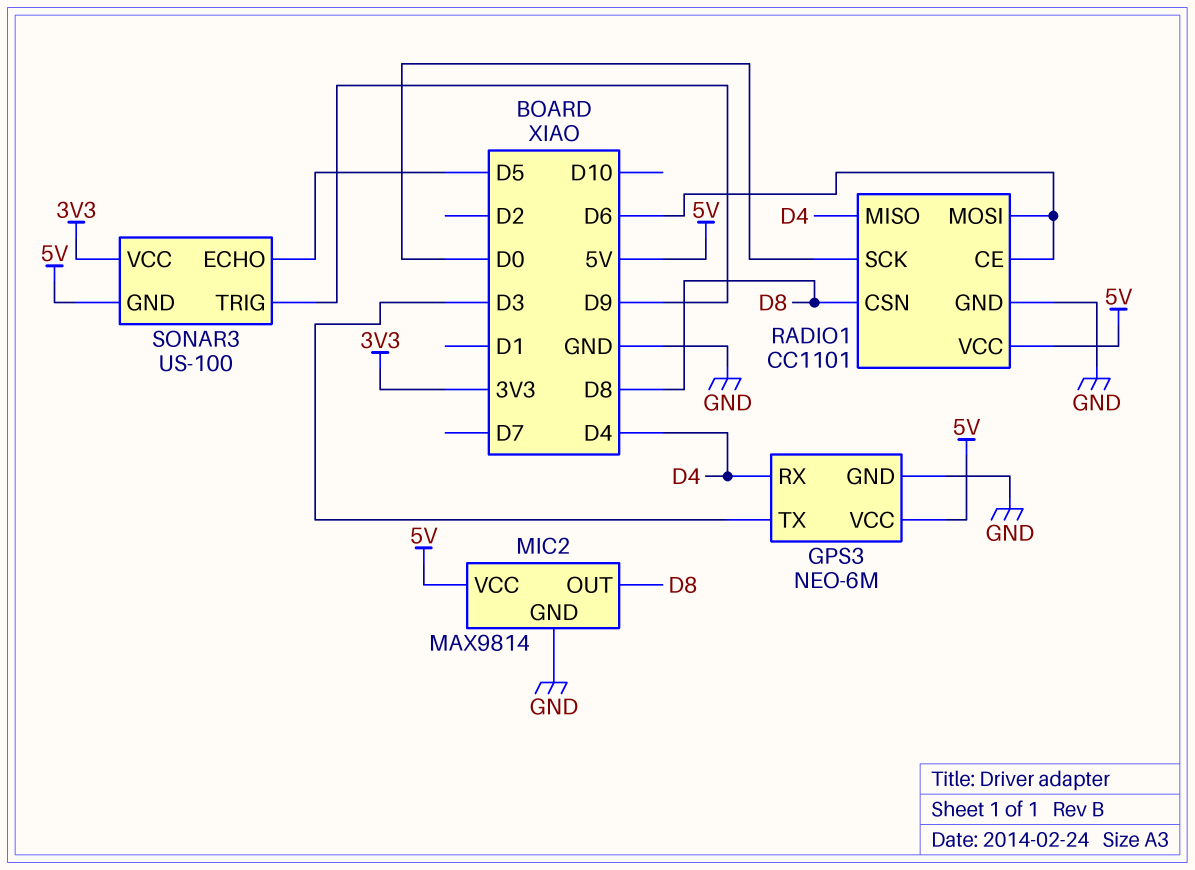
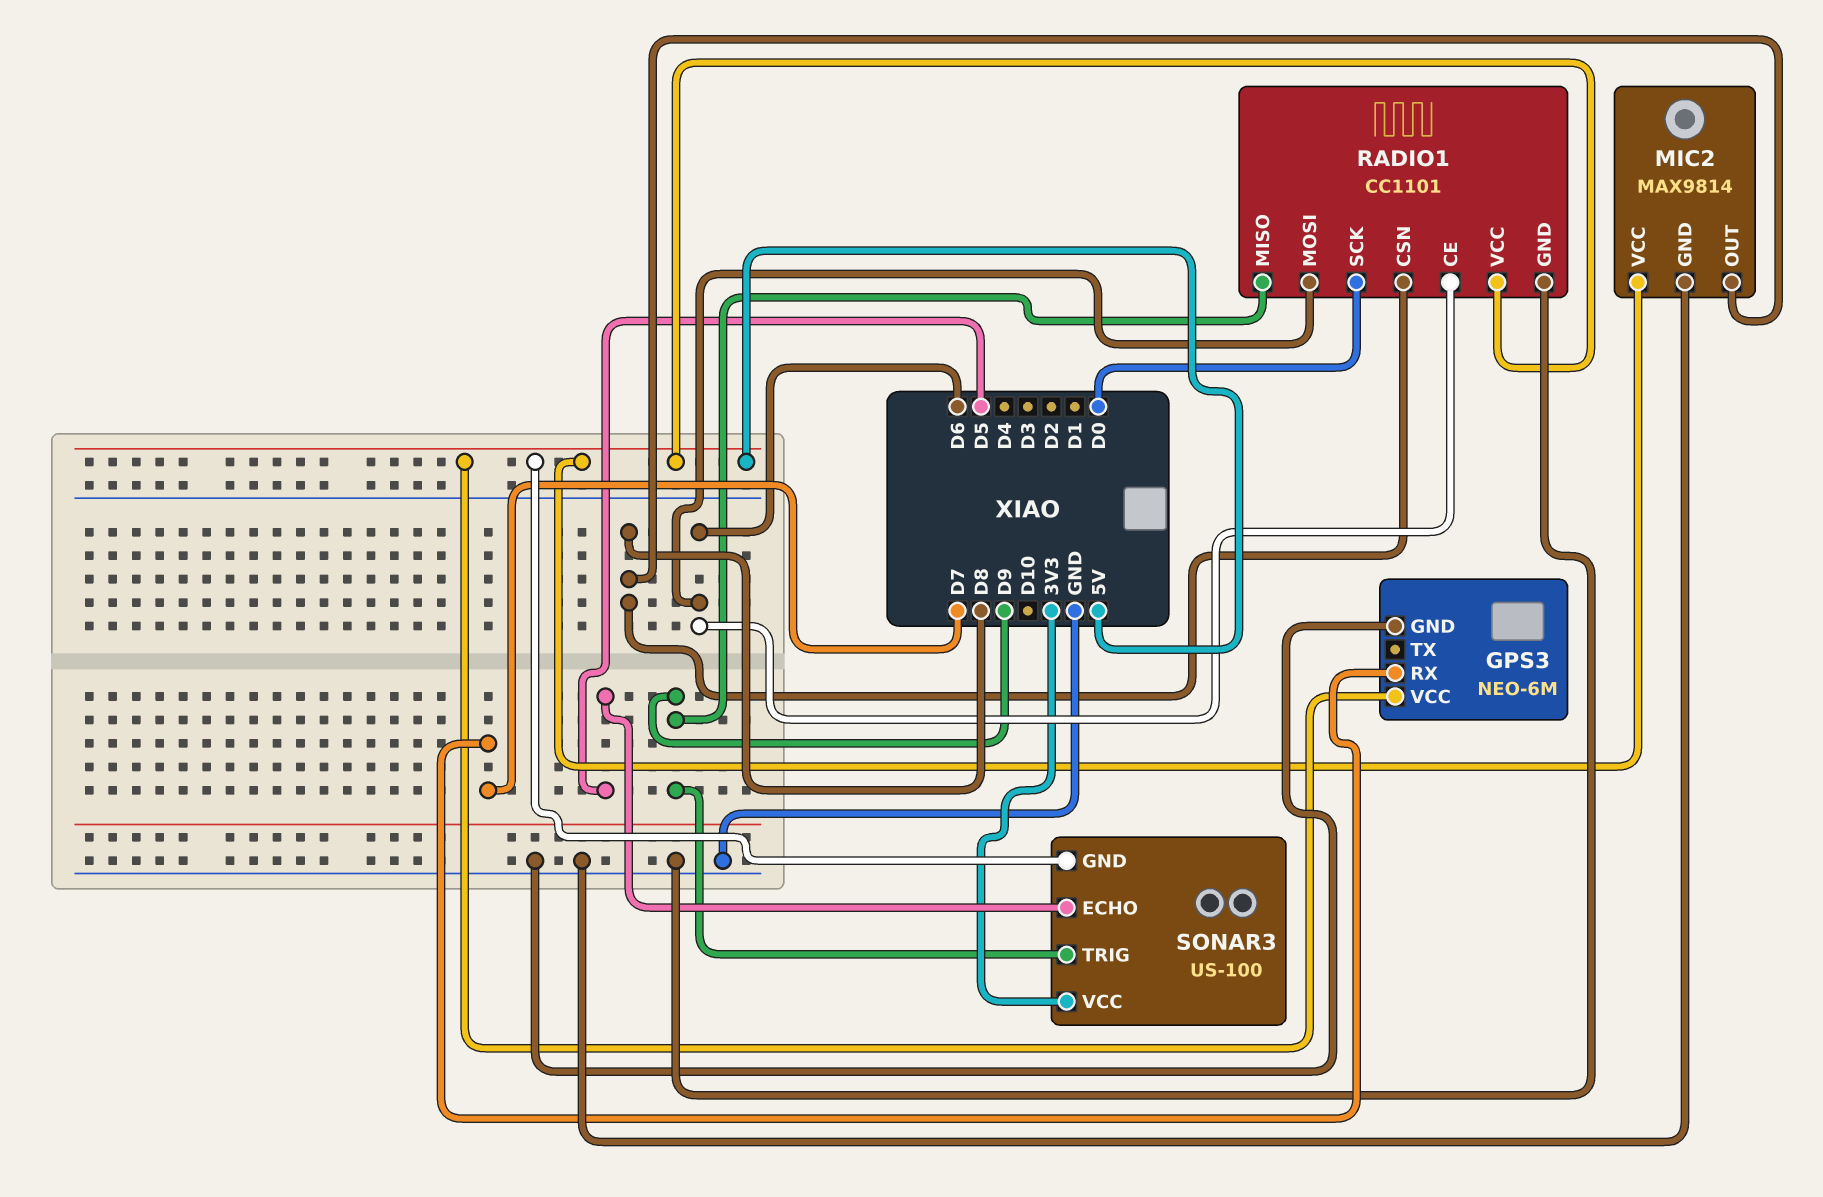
GPS3 pin RX: D4 -> D7
GPS3 pin TX: D3 -> none
RADIO1 pin MISO: D4 -> D9

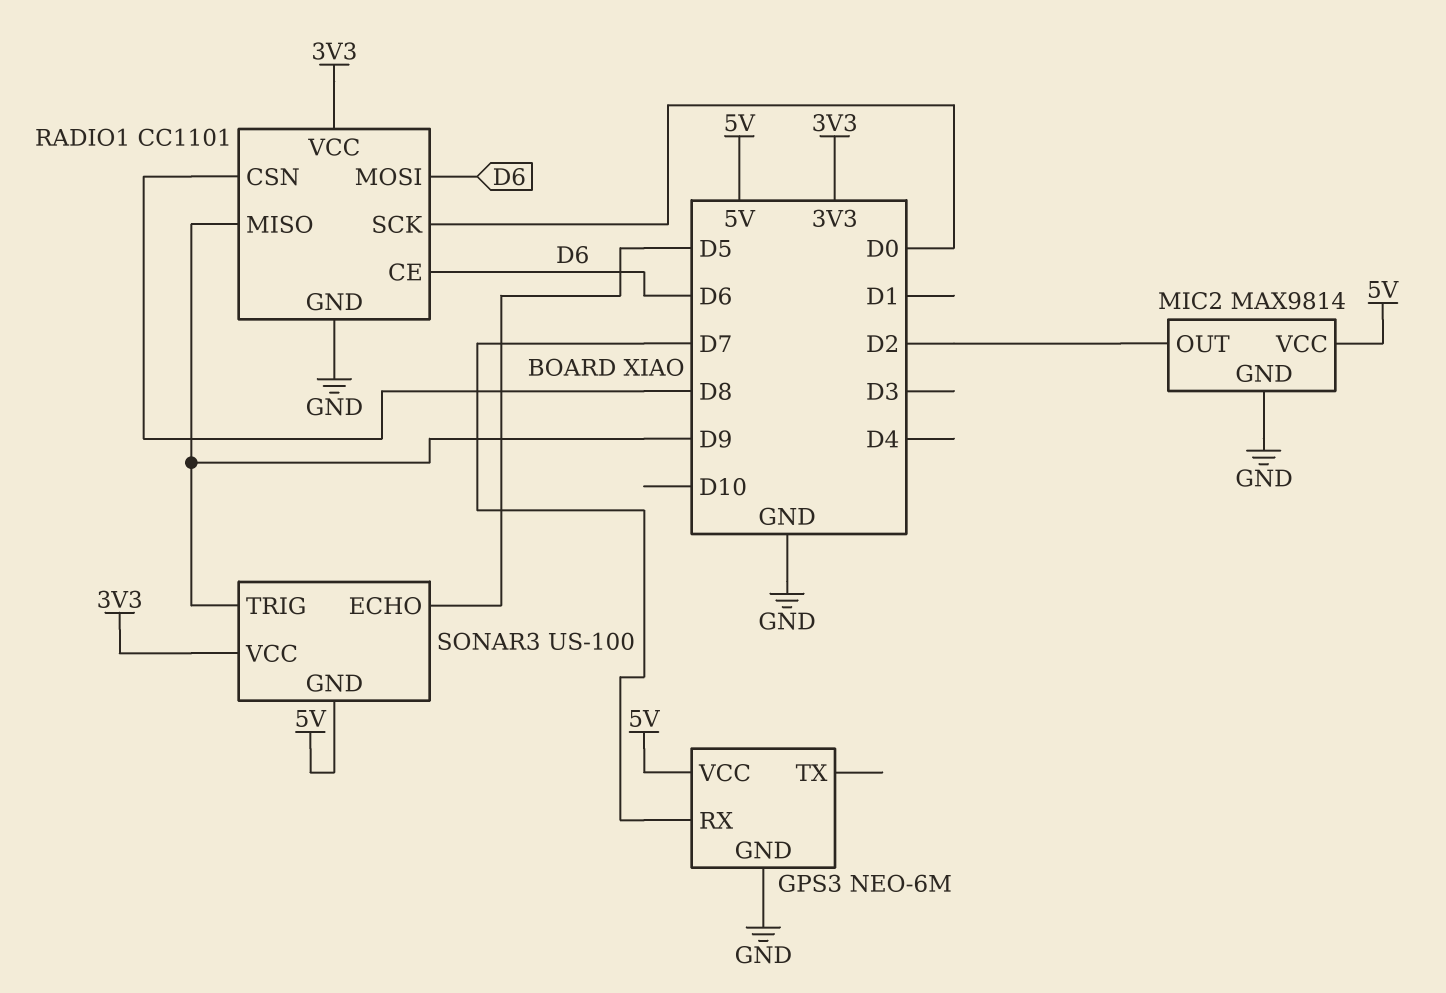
MIC2 pin OUT: D8 -> D2
RADIO1 pin VCC: 5V -> 3V3

